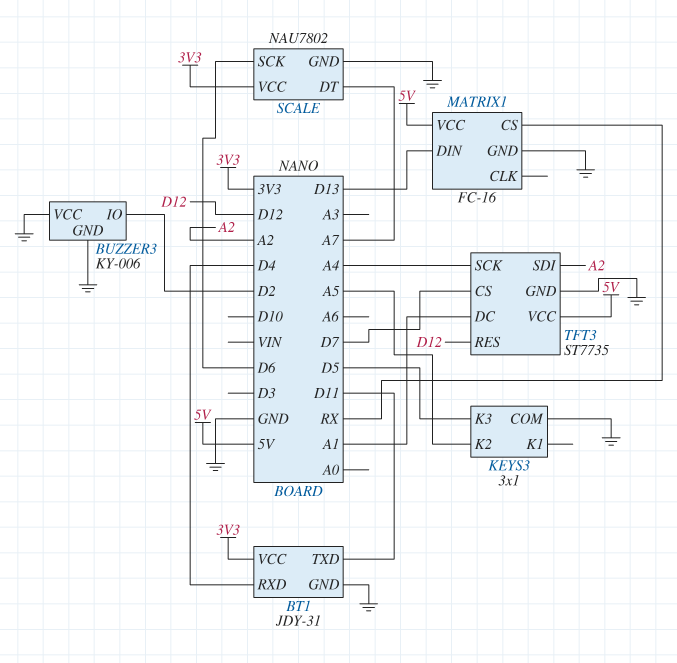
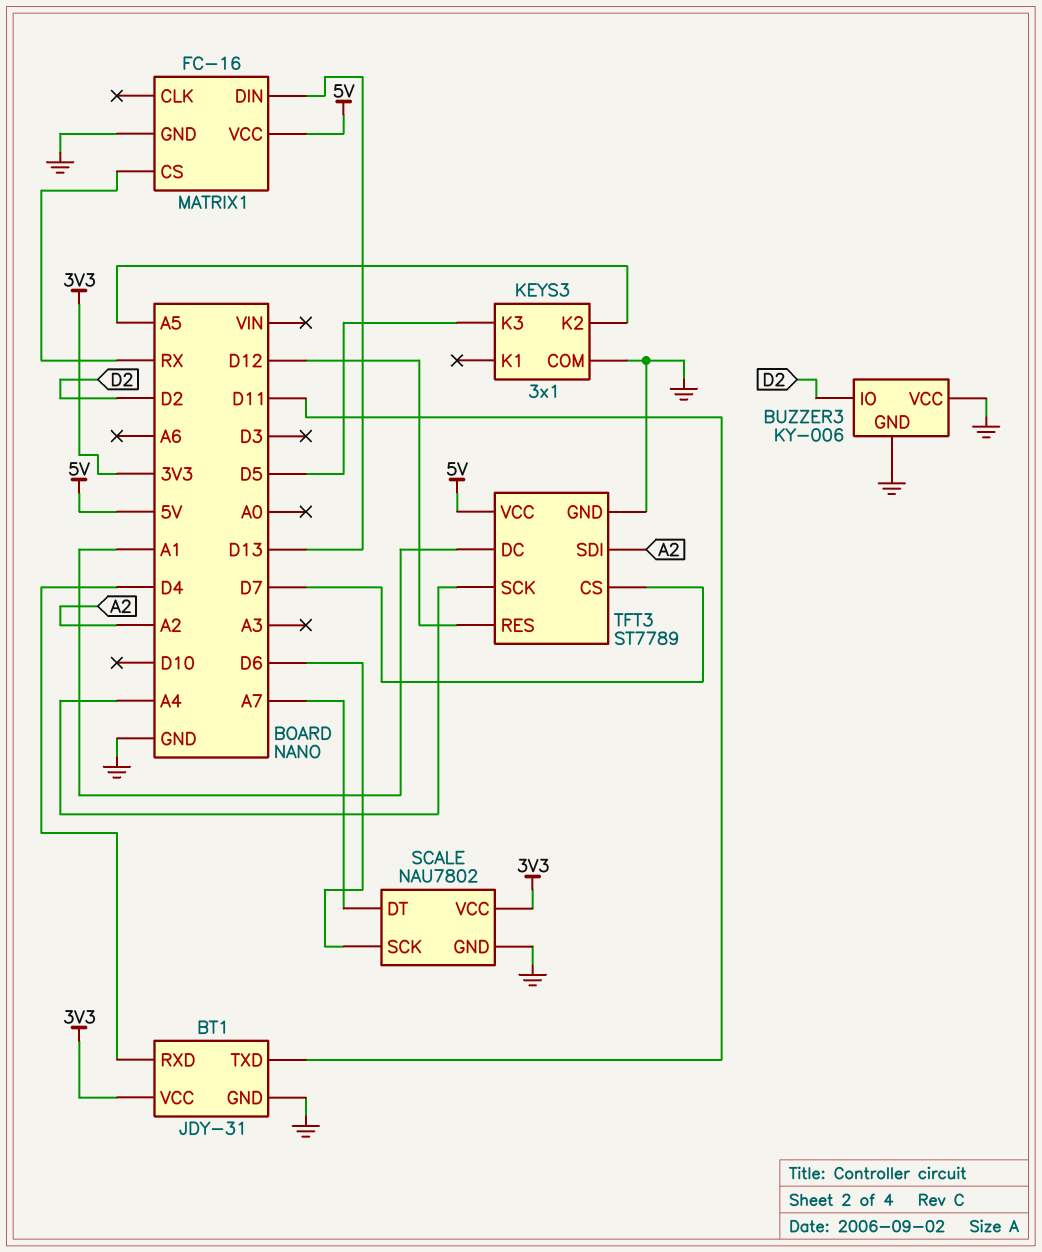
TFT3: ST7735 -> ST7789

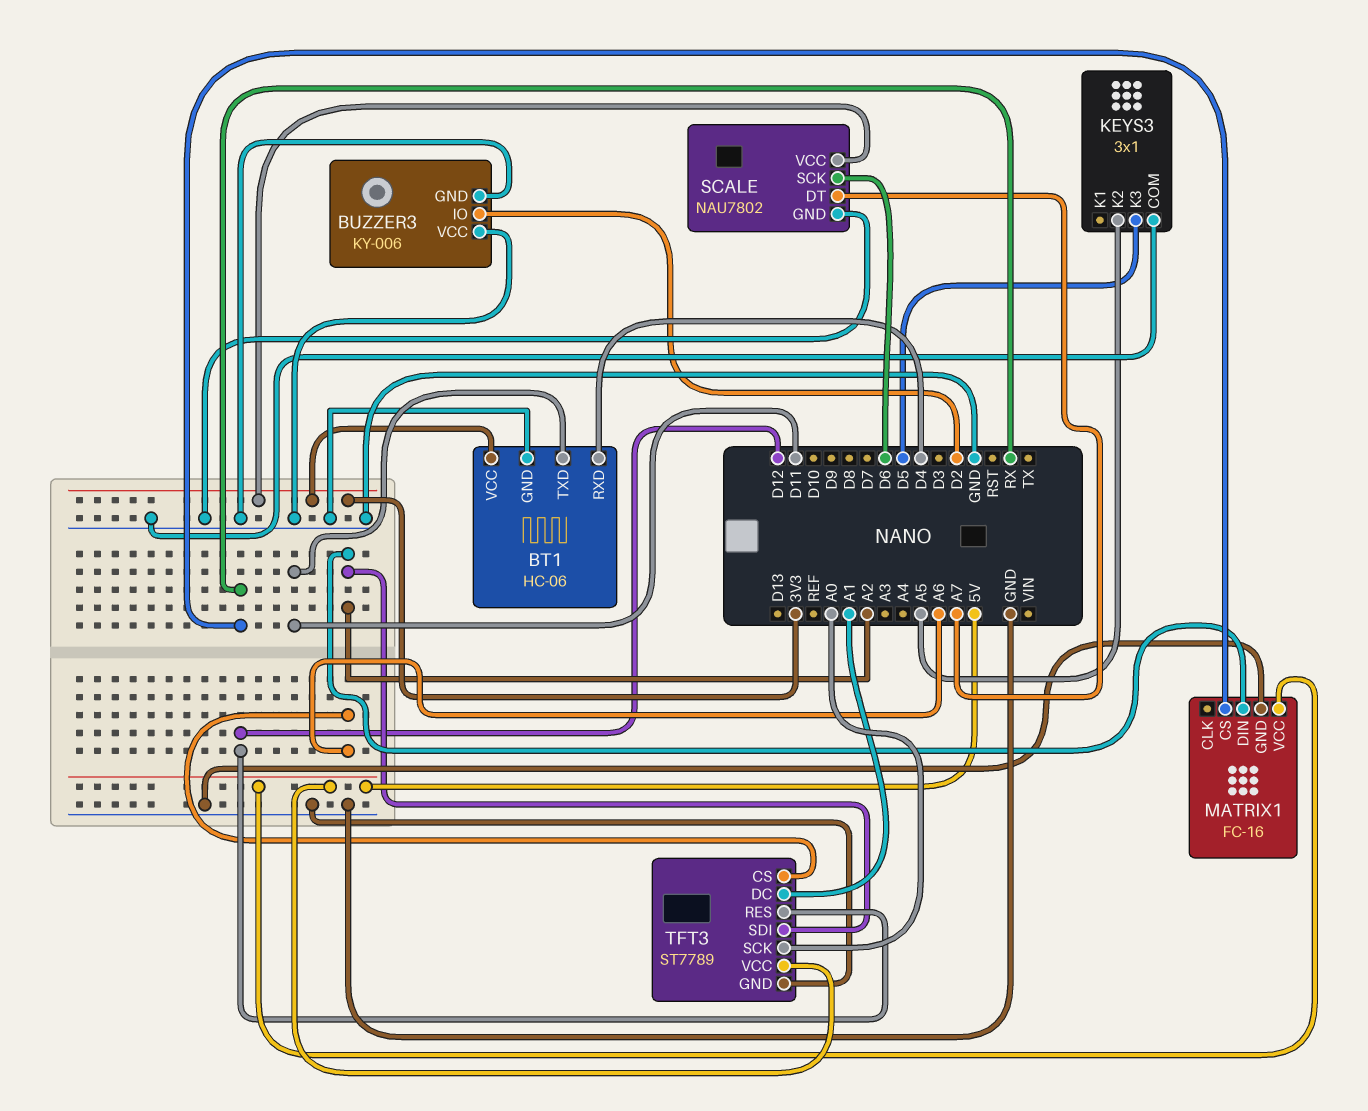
BT1: JDY-31 -> HC-06
MATRIX1 pin DIN: D13 -> A2
TFT3 pin CS: D7 -> A6
TFT3 pin SCK: A4 -> A0

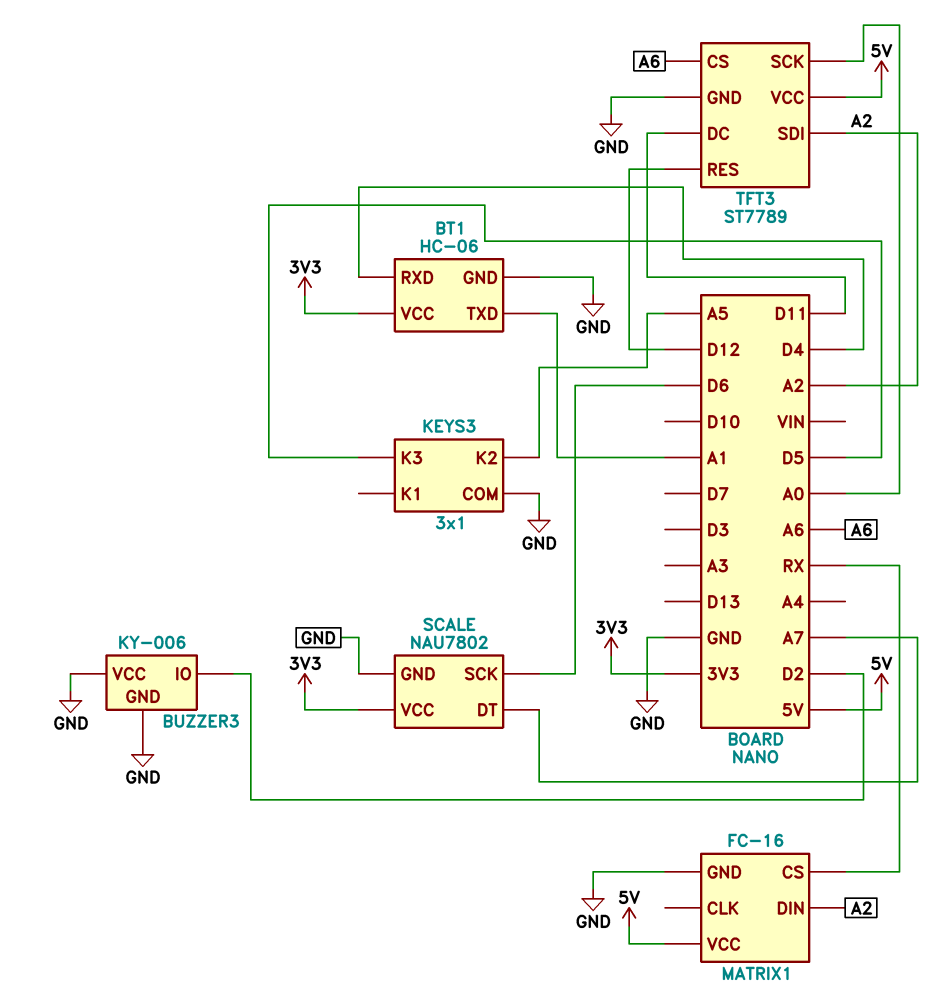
BT1 pin TXD: D11 -> A1
TFT3 pin DC: A1 -> D11

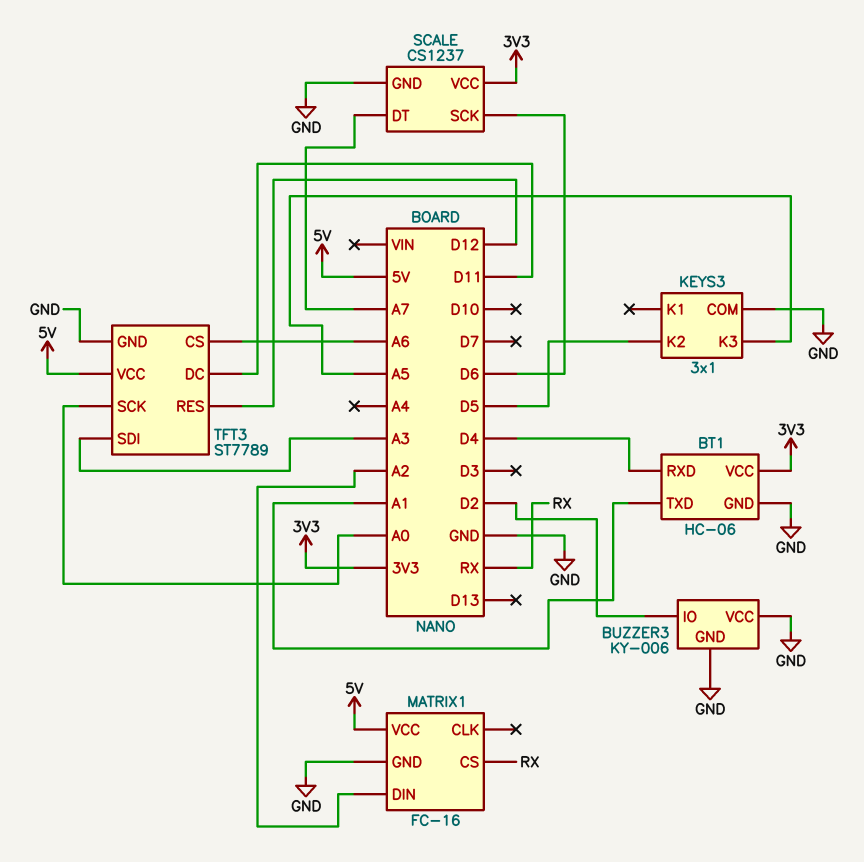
KEYS3 pin K2: A5 -> D5
KEYS3 pin K3: D5 -> A5
SCALE: NAU7802 -> CS1237
TFT3 pin SDI: A2 -> A3

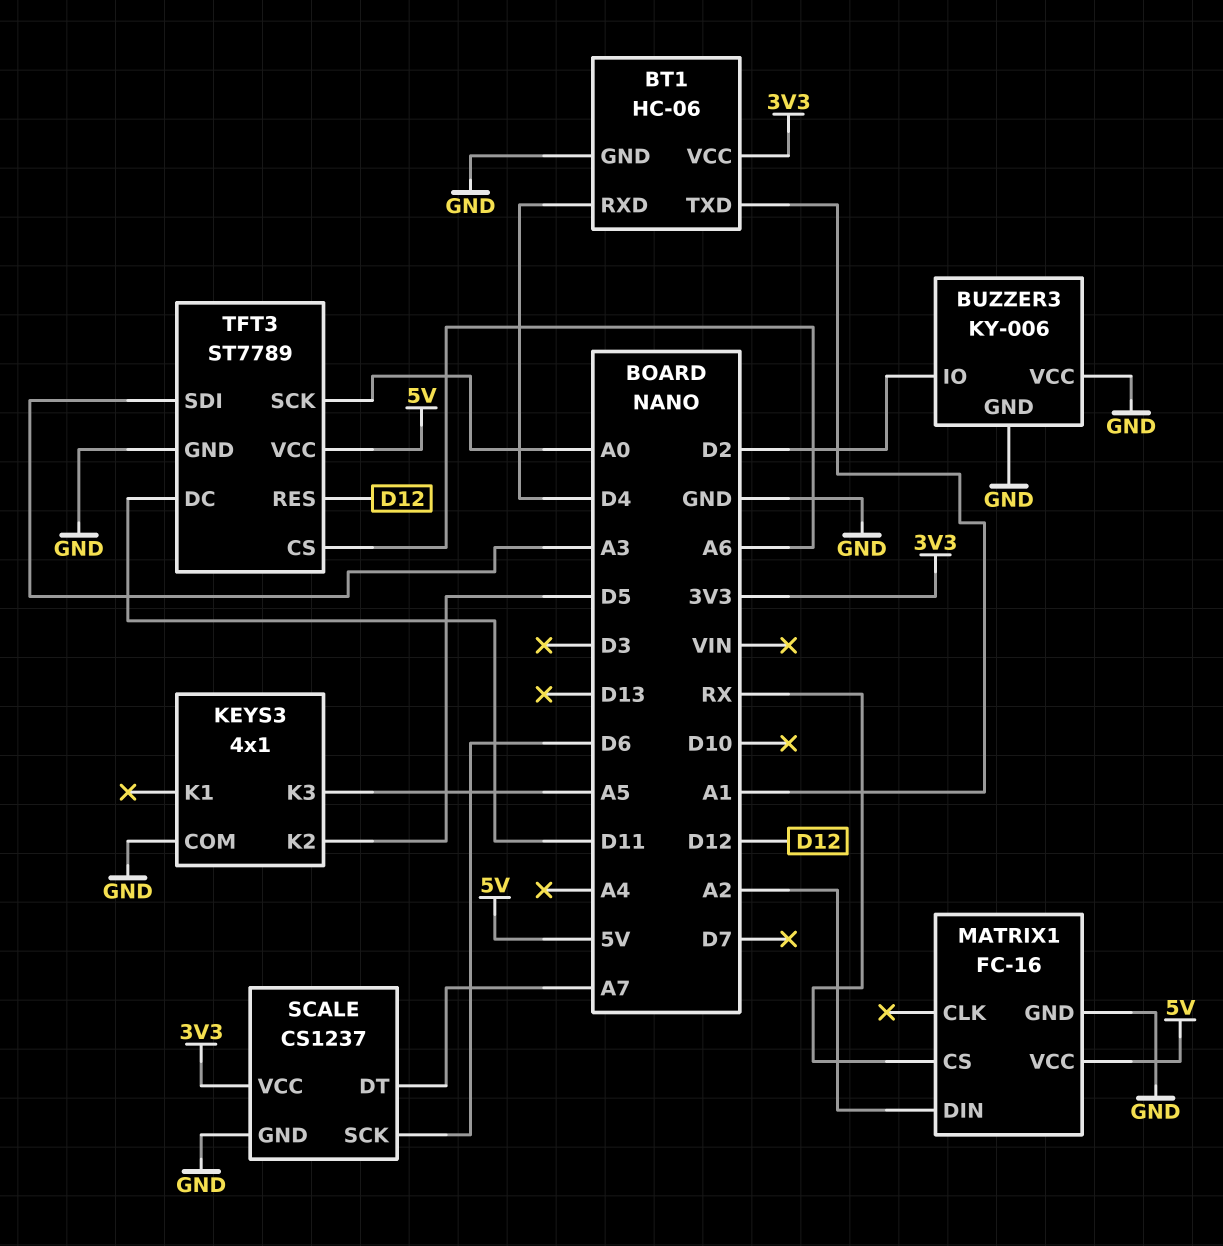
KEYS3: 3x1 -> 4x1

